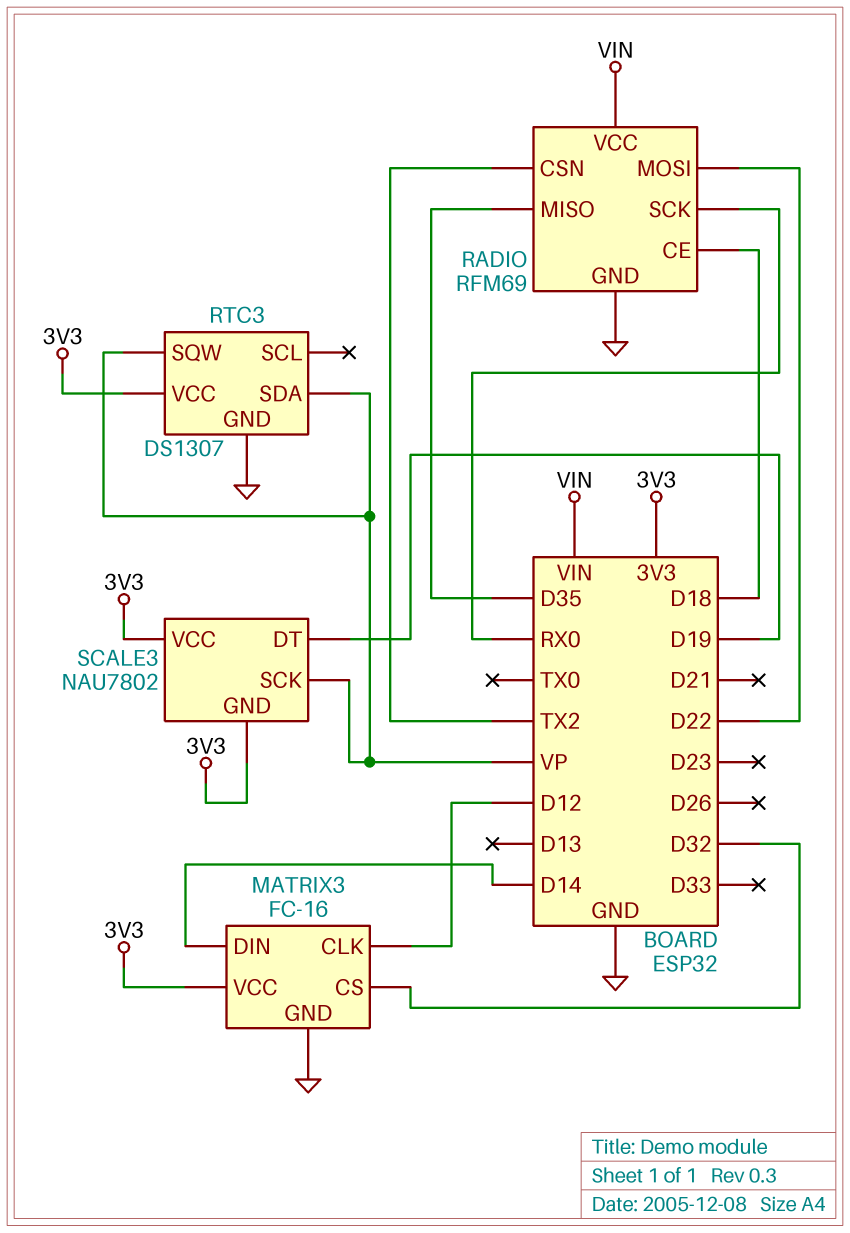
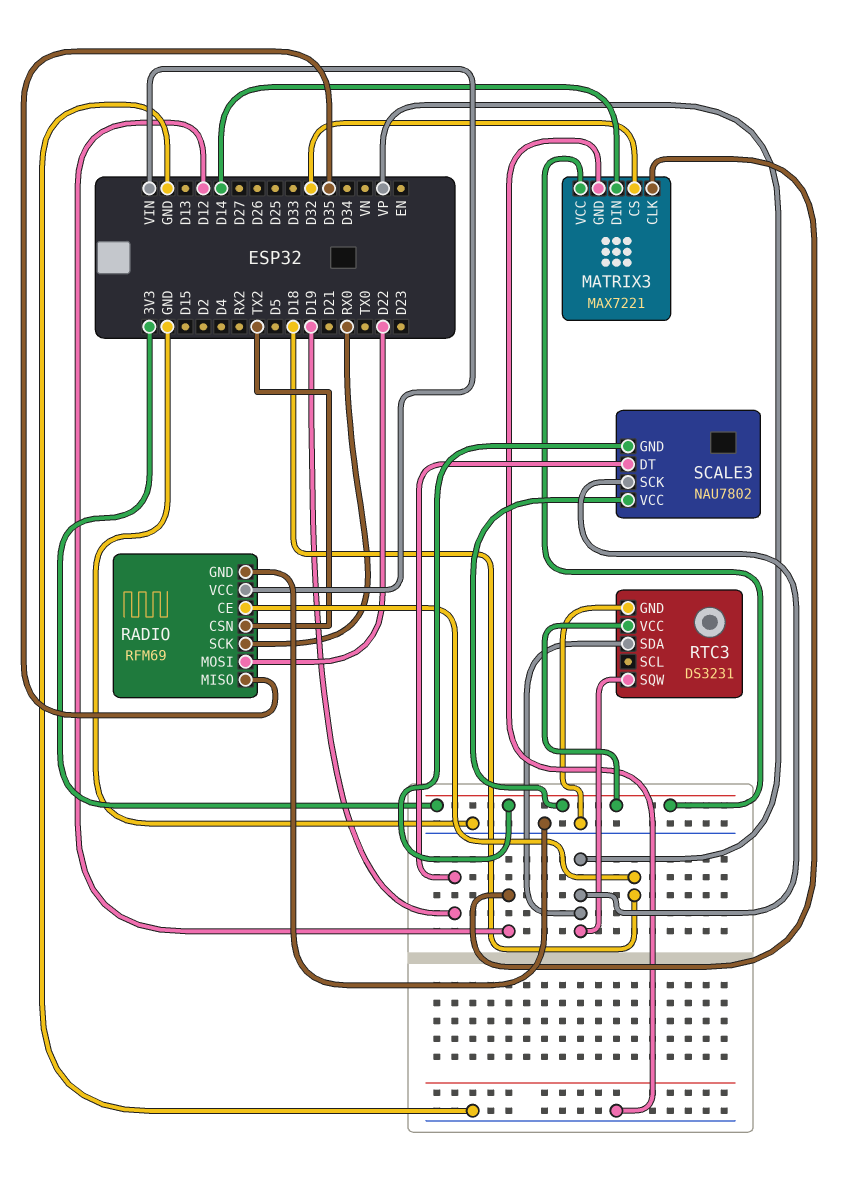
MATRIX3: FC-16 -> MAX7221
RTC3: DS1307 -> DS3231

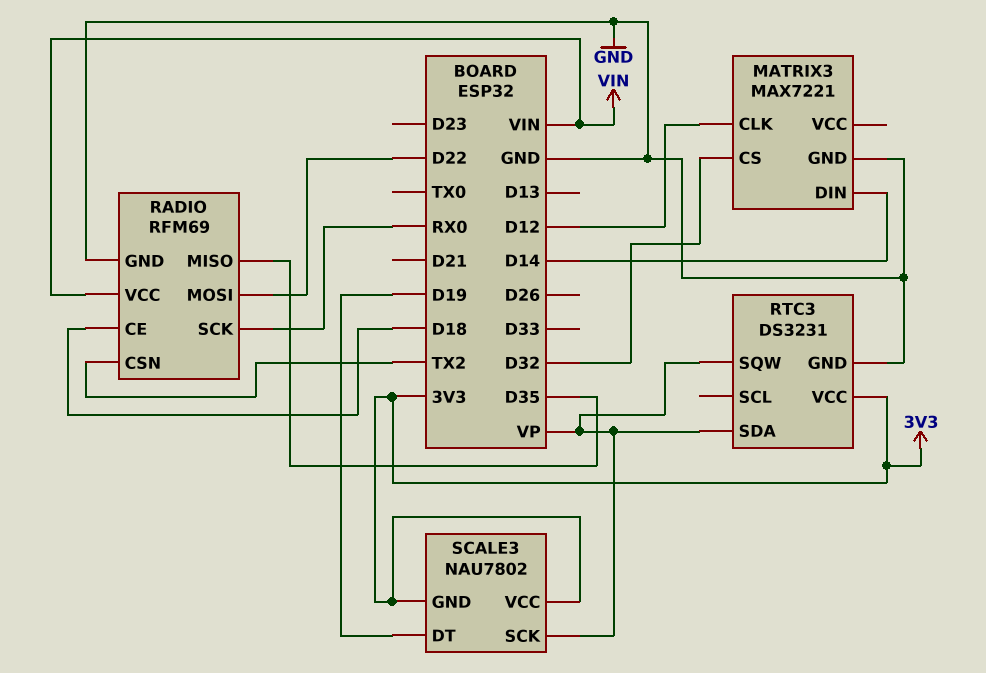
MATRIX3 pin VCC: 3V3 -> none

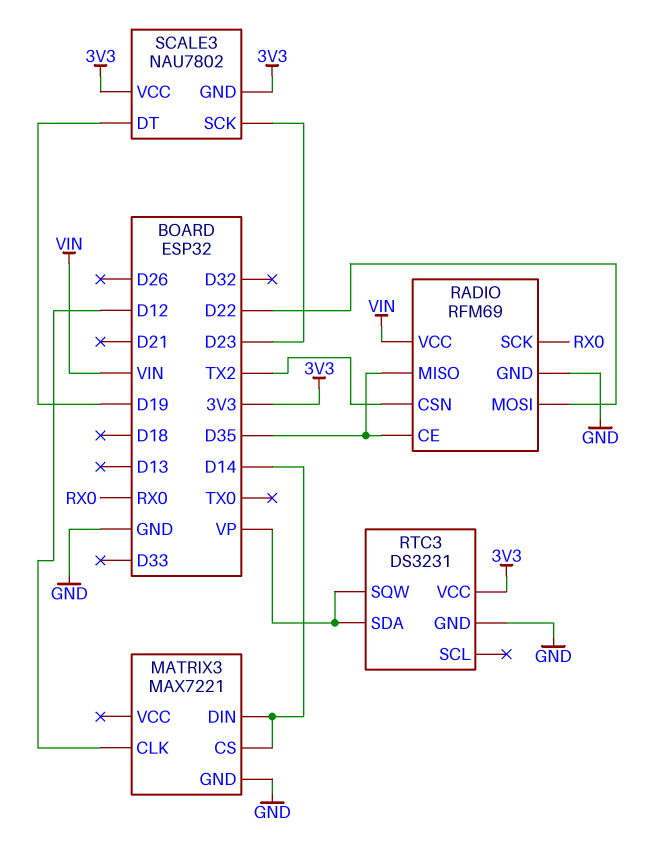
MATRIX3 pin CS: D32 -> D14
RADIO pin CE: D18 -> D35
SCALE3 pin SCK: VP -> D23

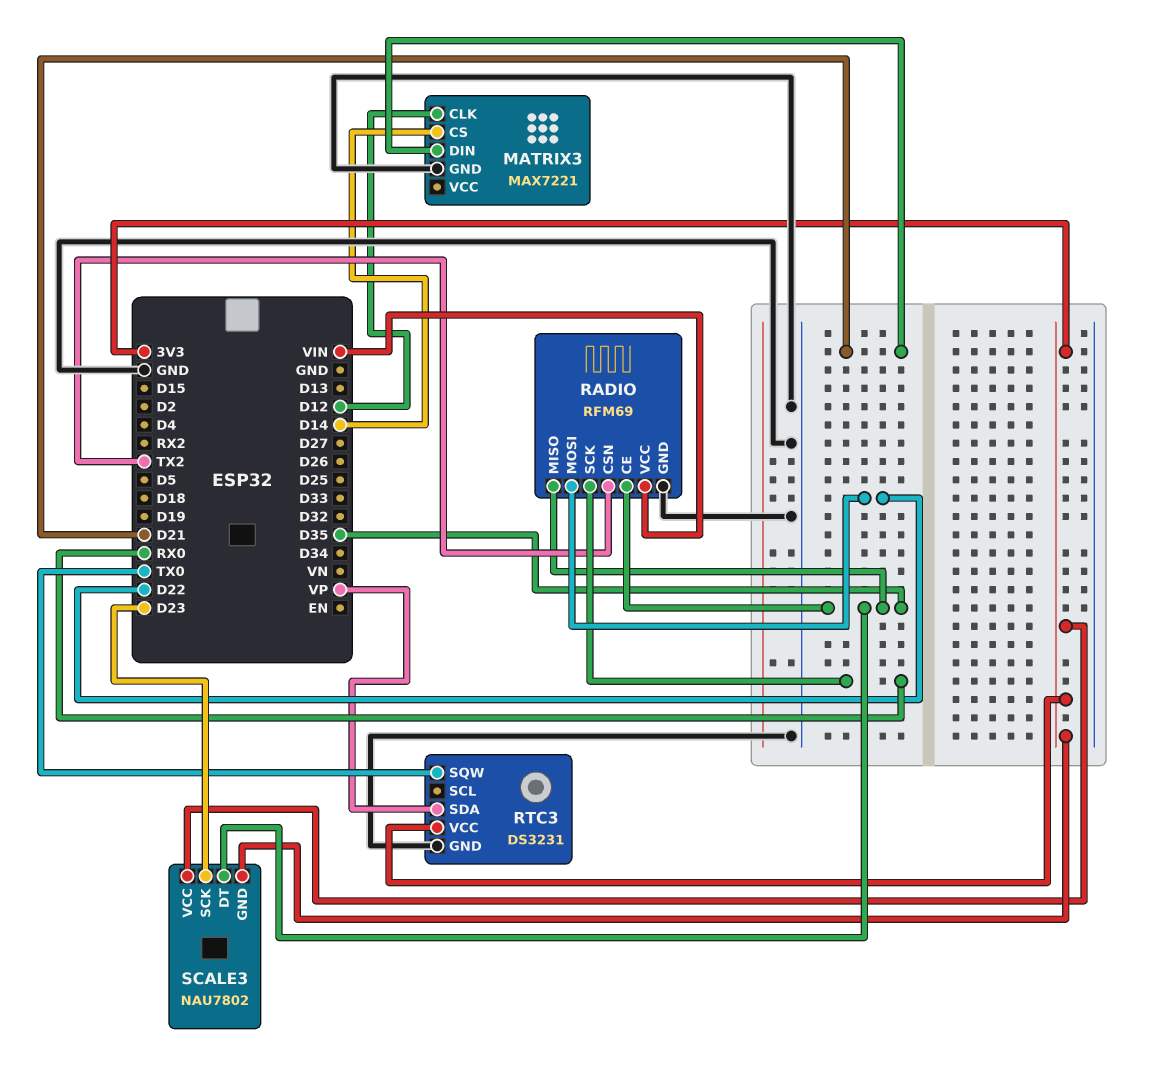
MATRIX3 pin DIN: D14 -> D21
RTC3 pin SQW: VP -> TX0
SCALE3 pin DT: D19 -> D35

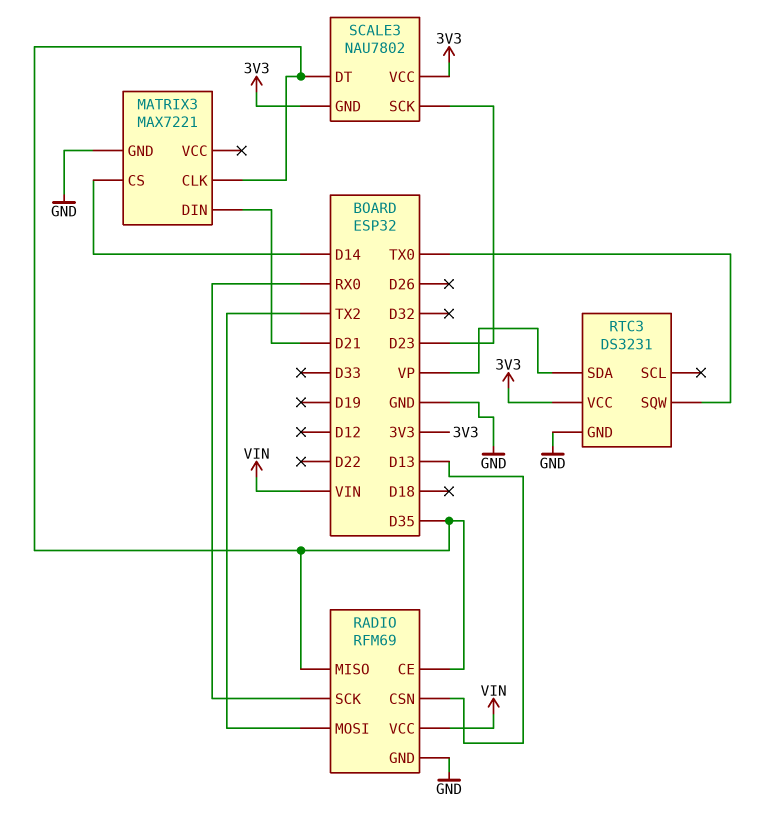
MATRIX3 pin CLK: D12 -> D35
RADIO pin CSN: TX2 -> D13
RADIO pin MOSI: D22 -> TX2

